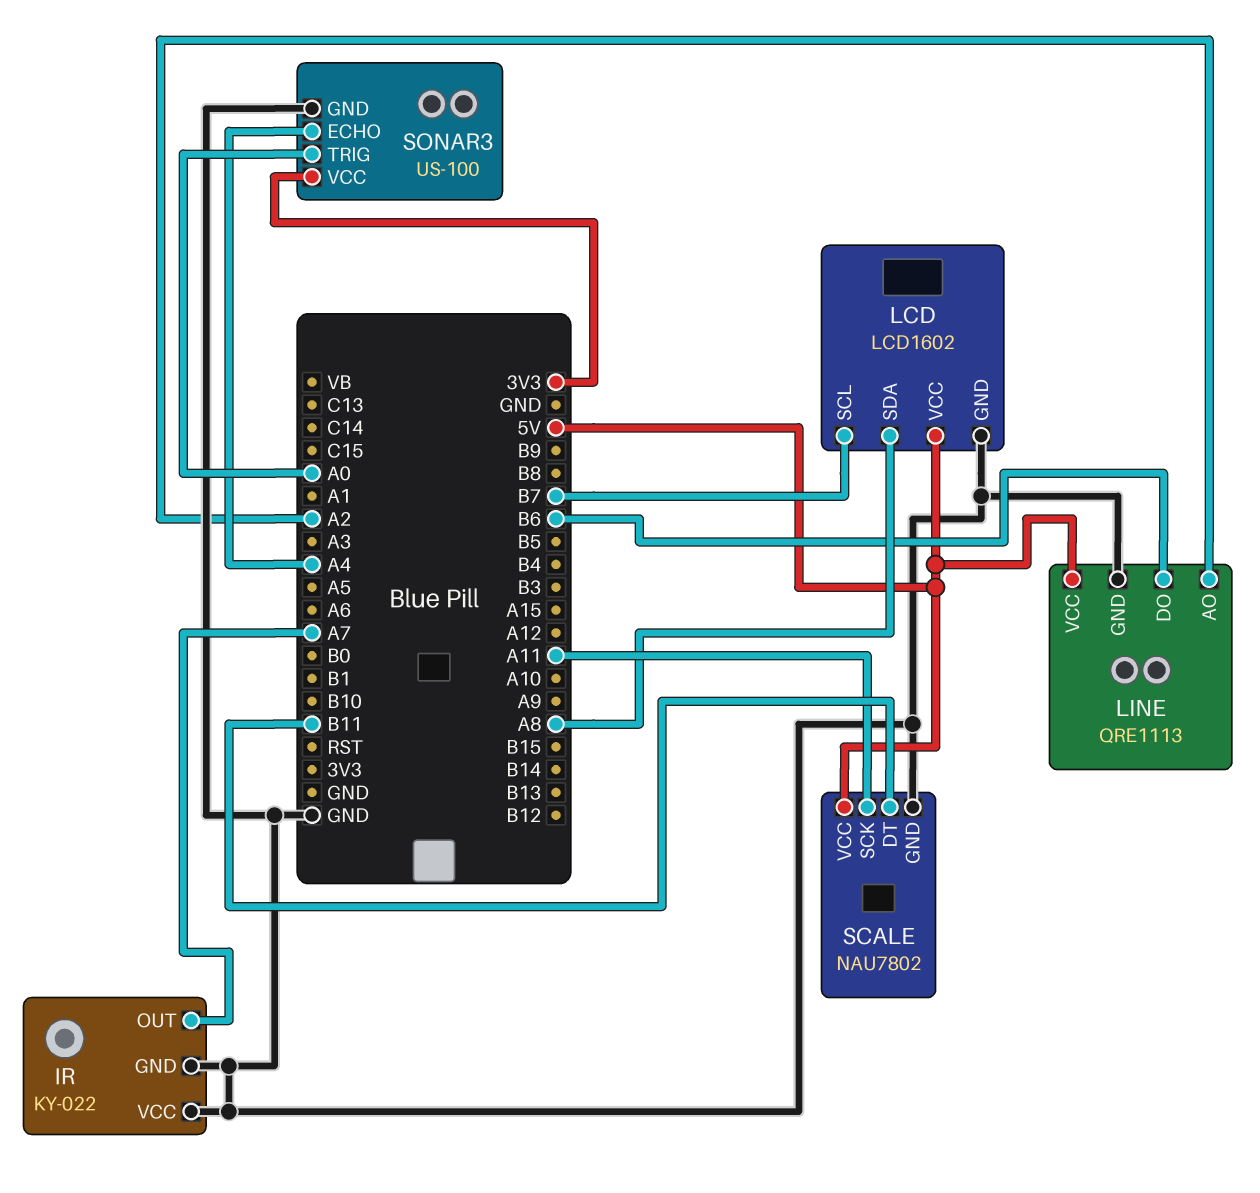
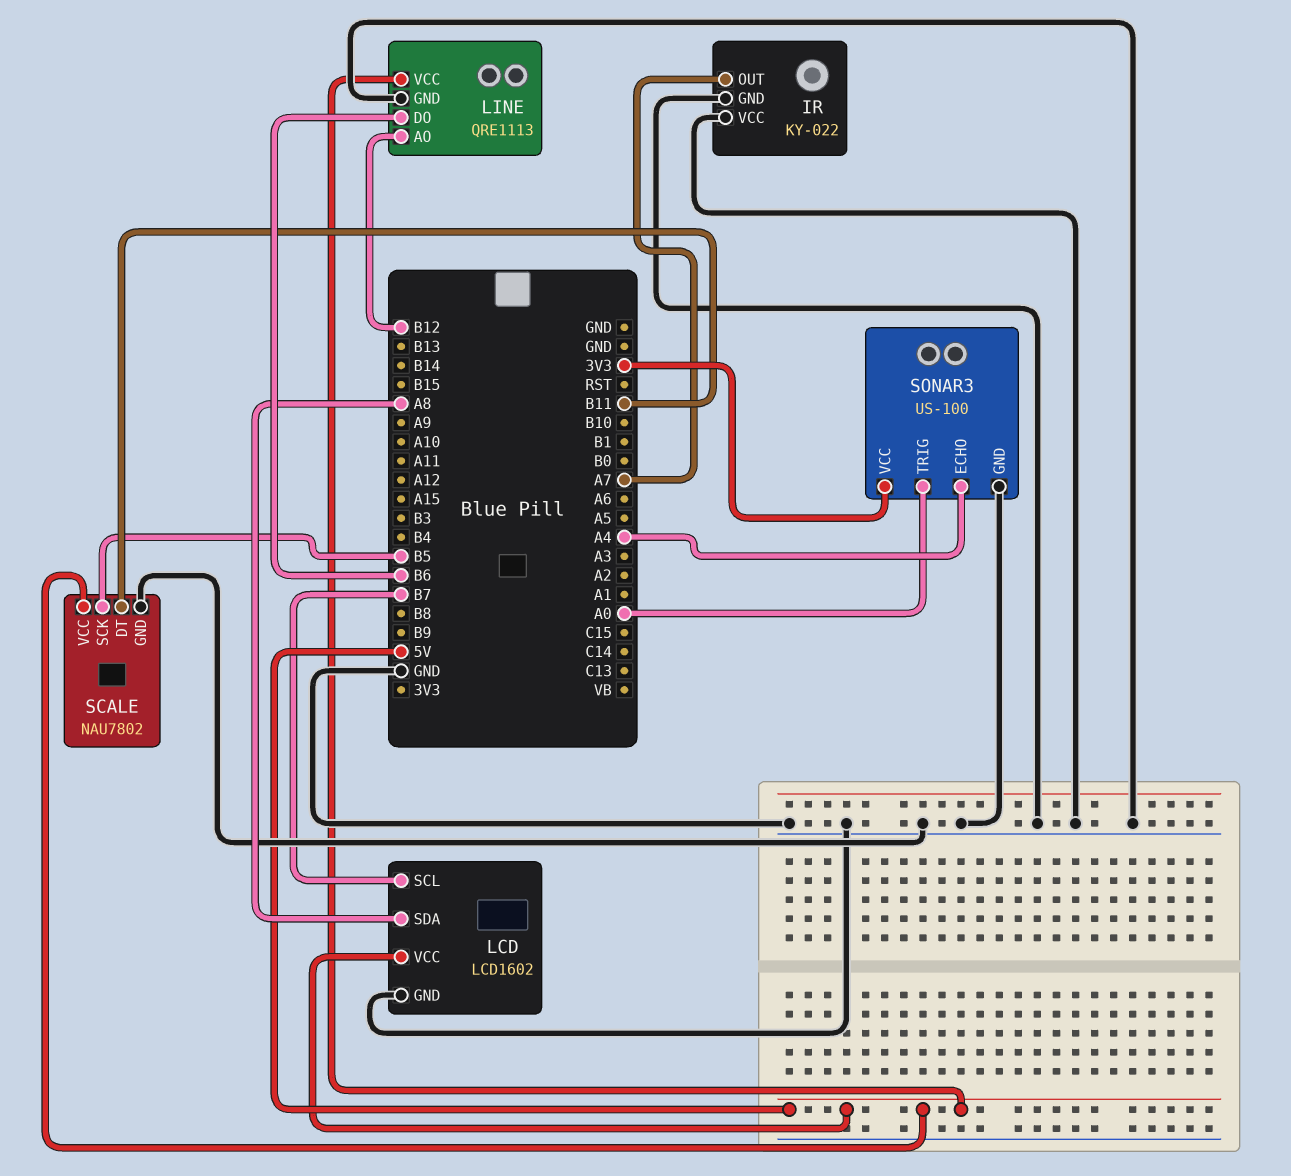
LINE pin AO: A2 -> B12
SCALE pin SCK: A11 -> B5

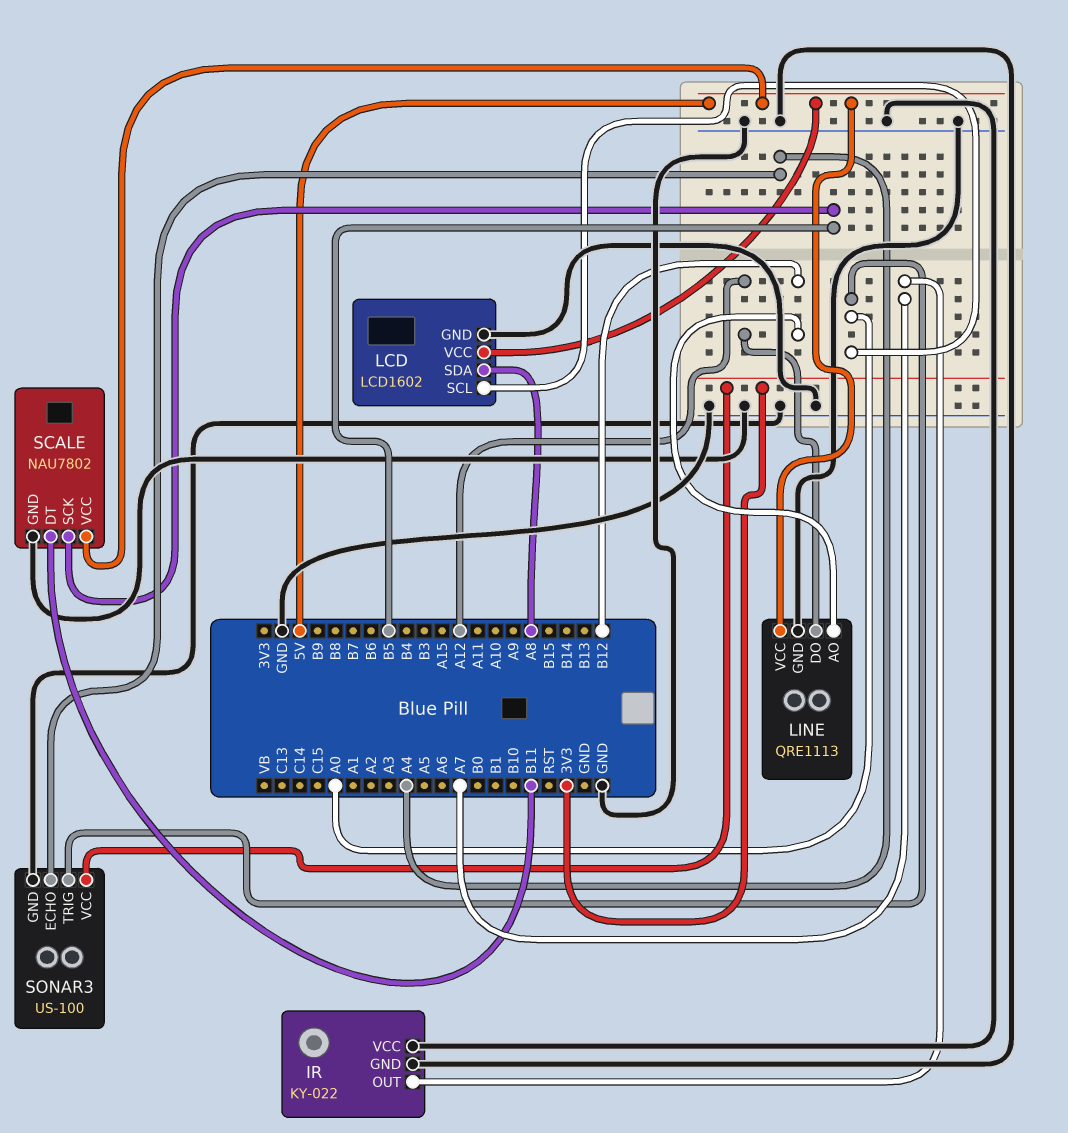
LCD pin SCL: B7 -> A0
LINE pin DO: B6 -> A12

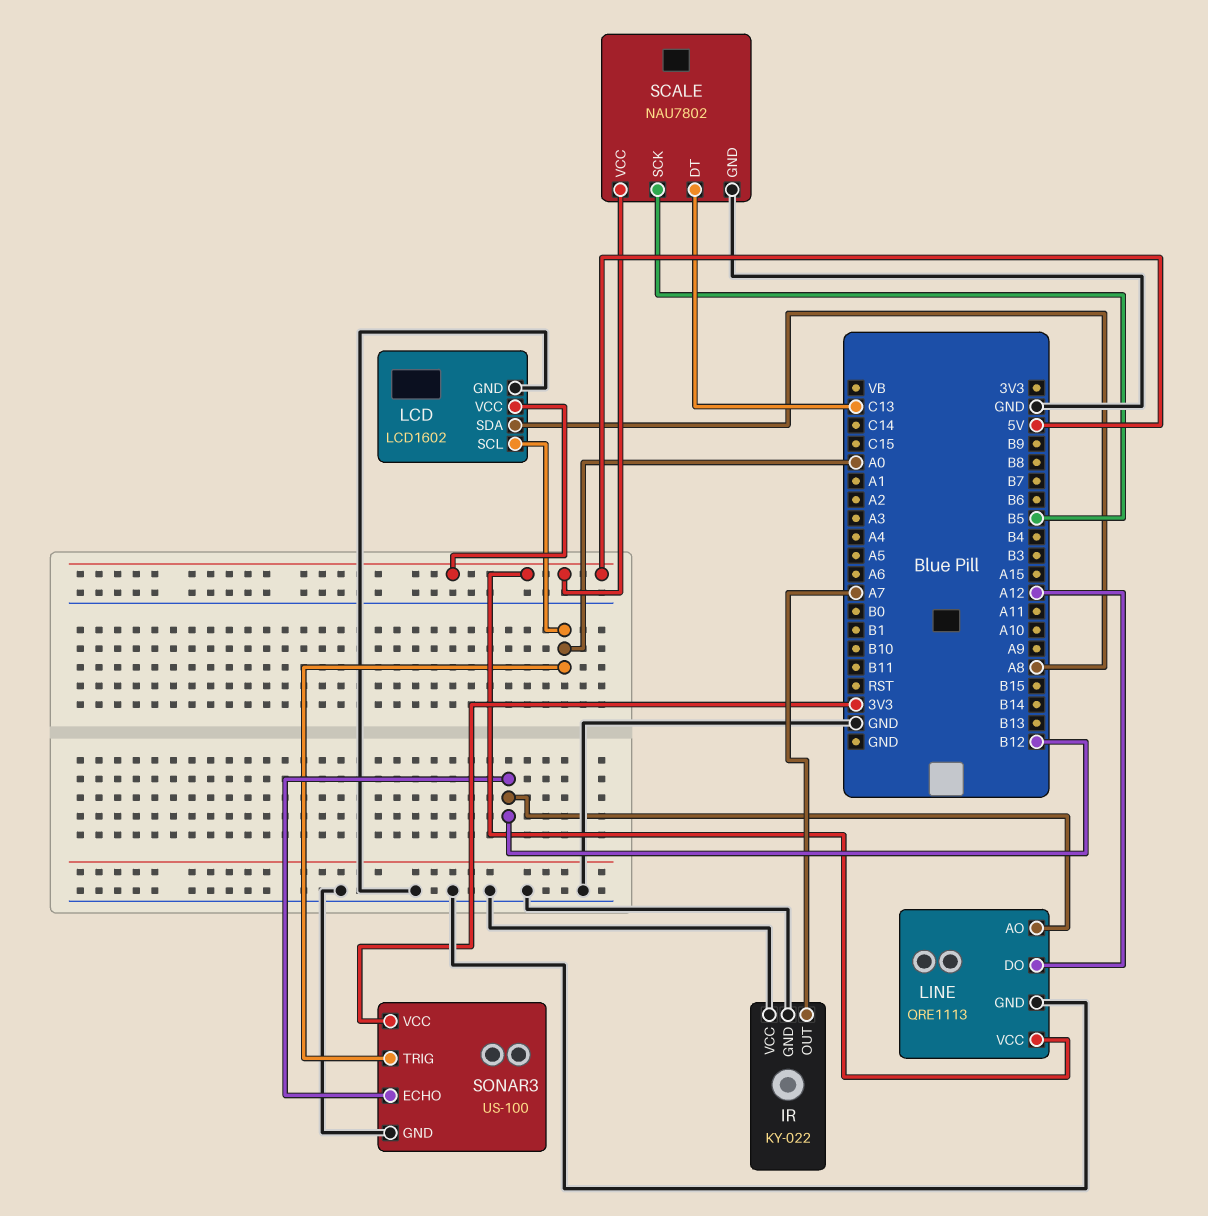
SCALE pin DT: B11 -> C13
SONAR3 pin ECHO: A4 -> B12

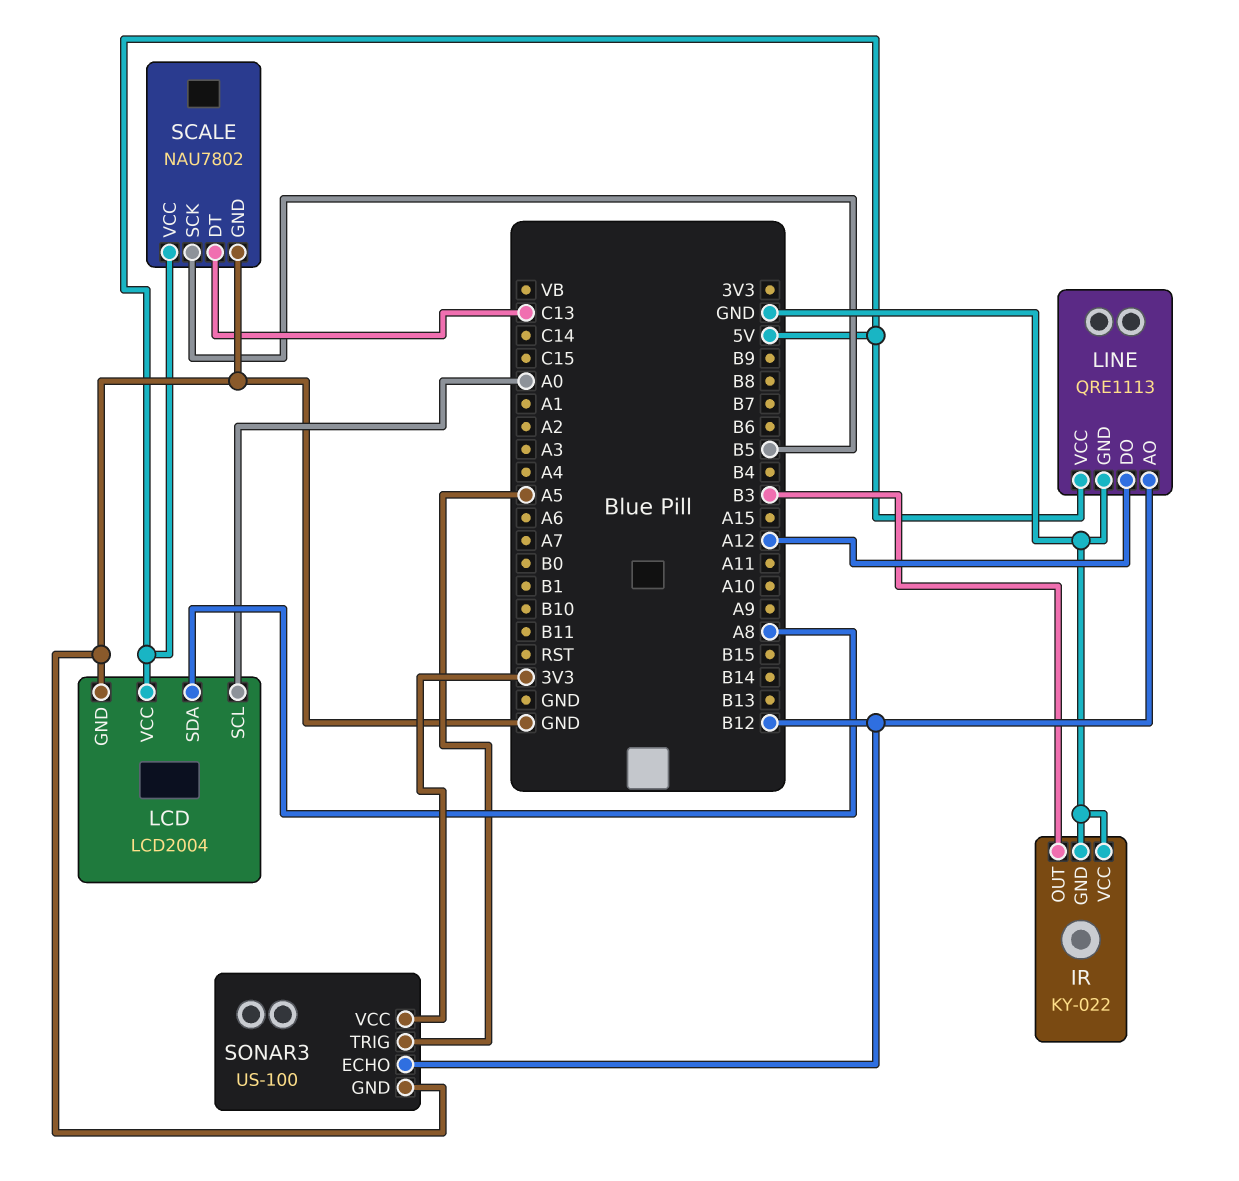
IR pin OUT: A7 -> B3
LCD: LCD1602 -> LCD2004
SONAR3 pin TRIG: A0 -> A5

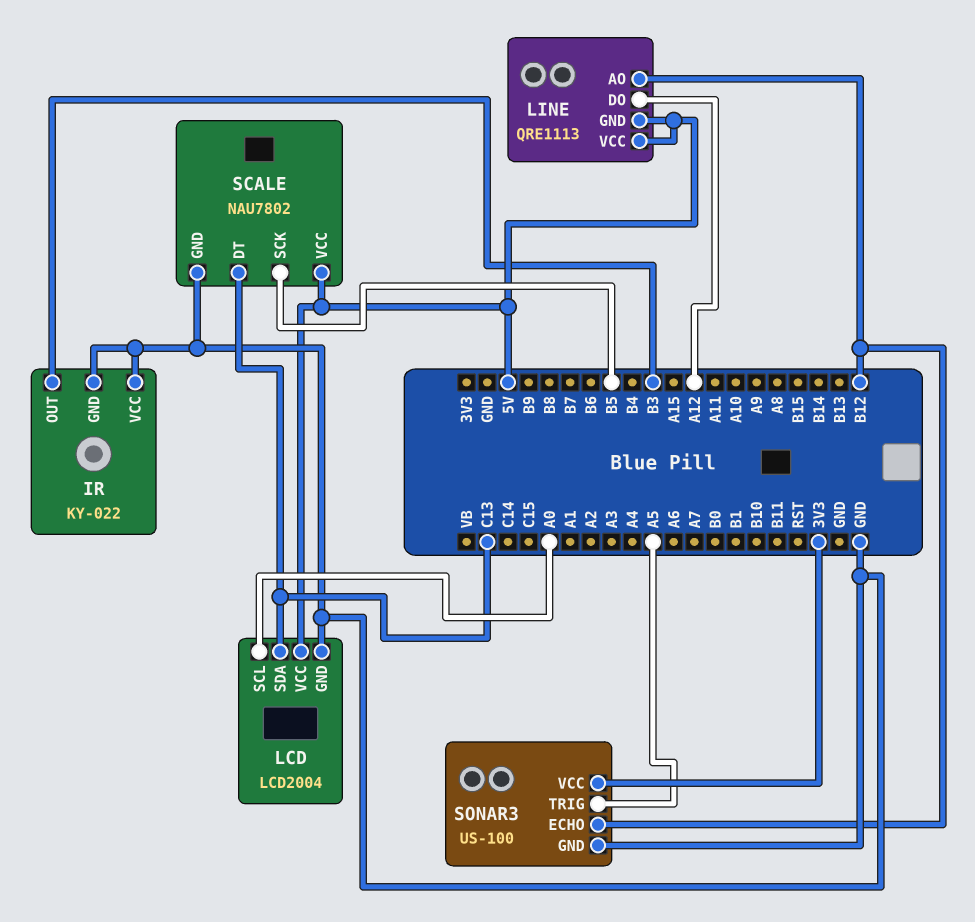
LCD pin SDA: A8 -> C13
LINE pin GND: GND -> 5V

